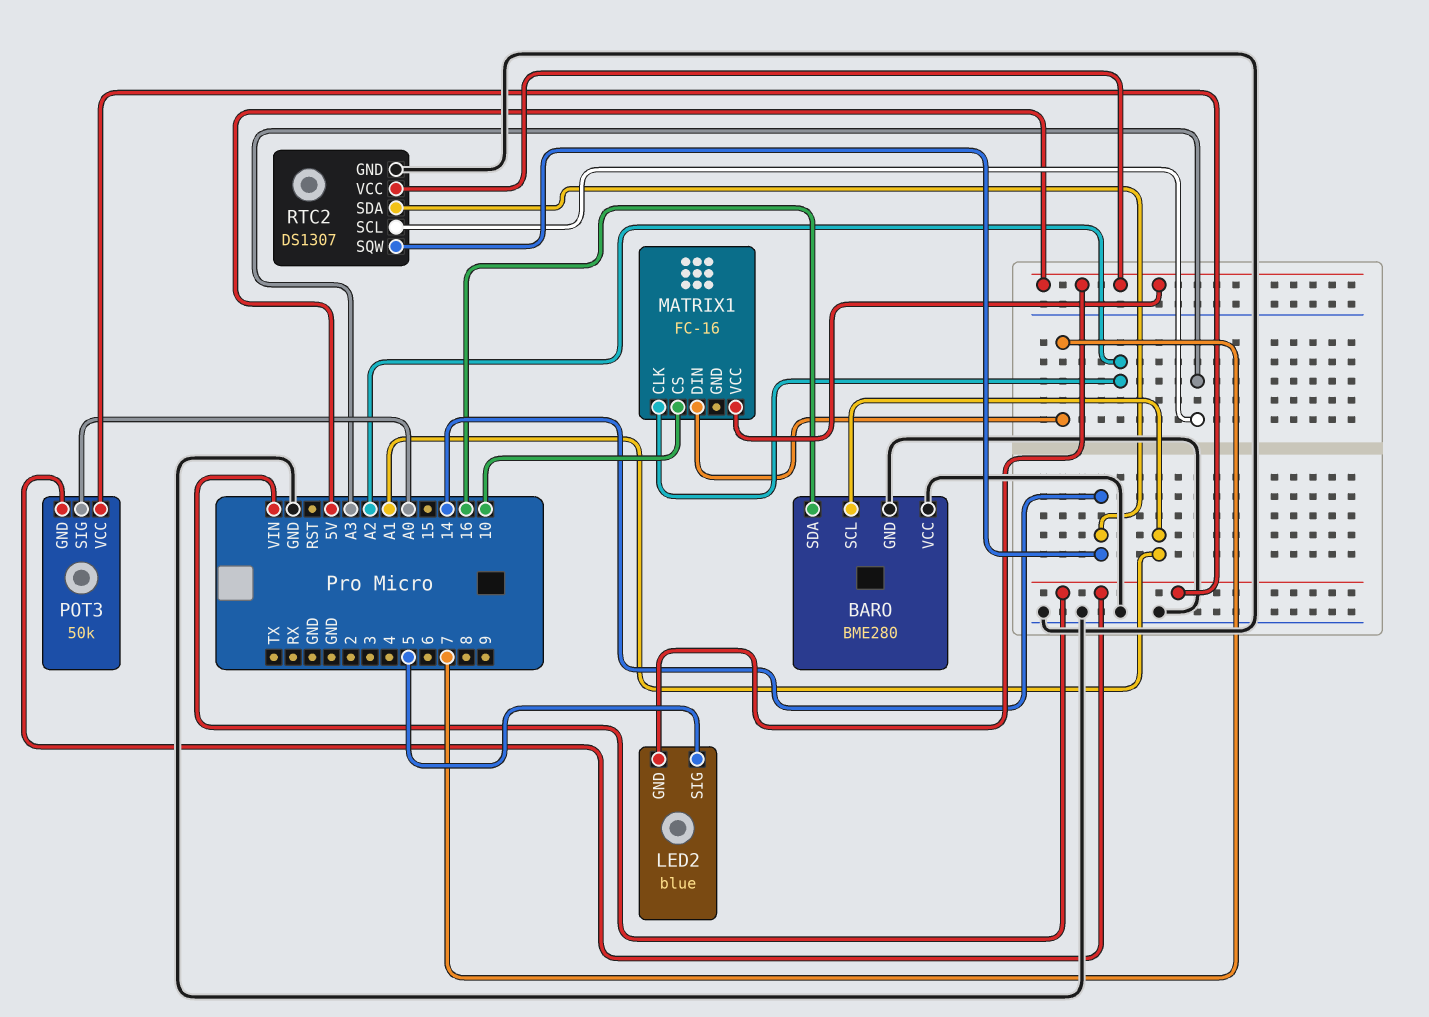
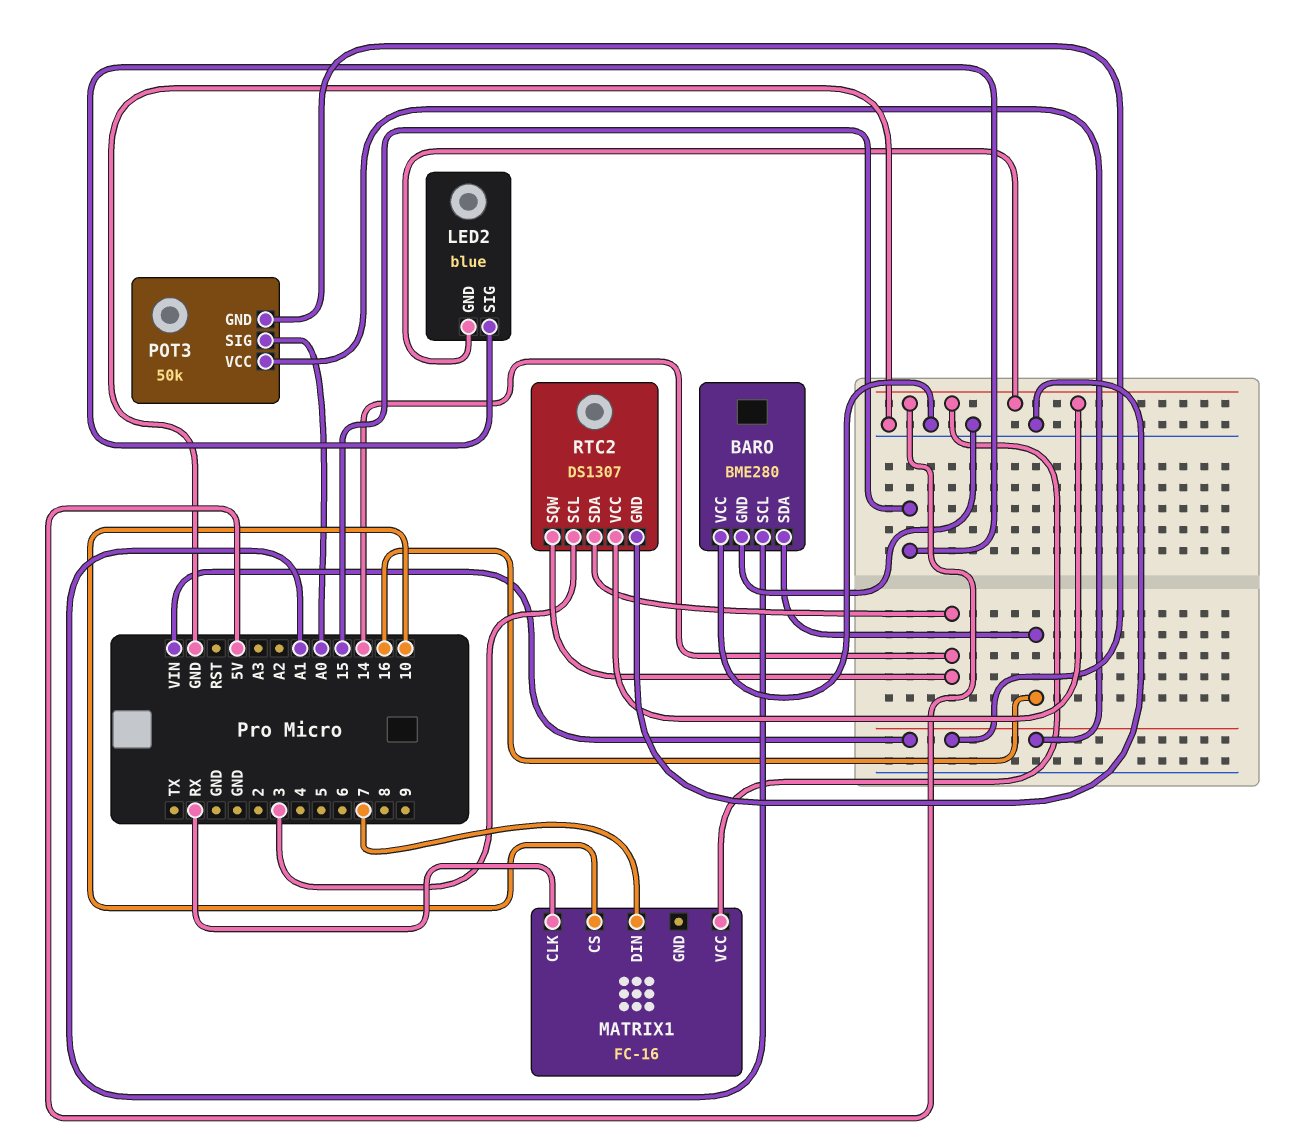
LED2 pin SIG: 5 -> 15
MATRIX1 pin CLK: A2 -> RX
RTC2 pin SCL: A3 -> 3

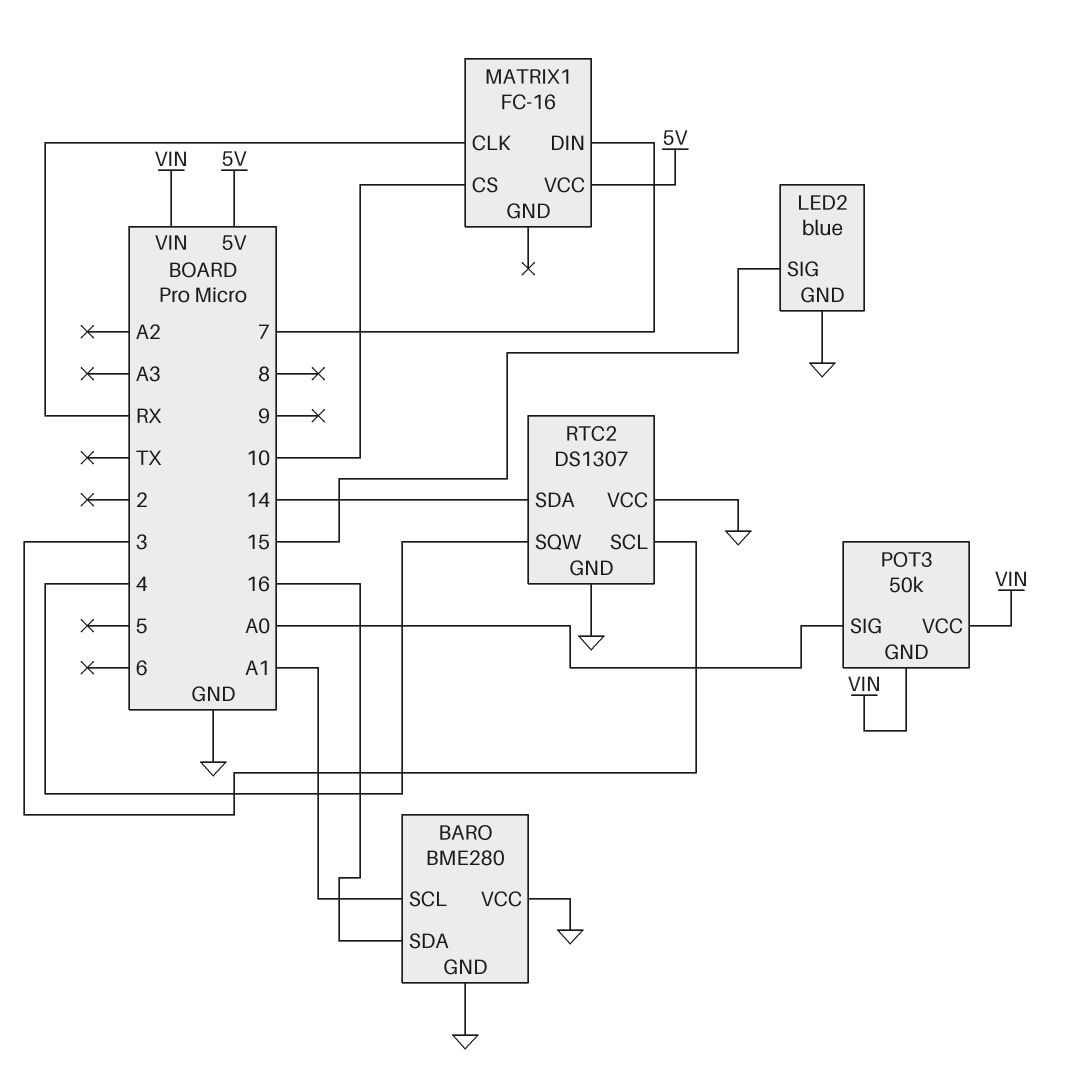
LED2 pin GND: 5V -> GND
RTC2 pin SQW: 14 -> 4
RTC2 pin VCC: 5V -> GND

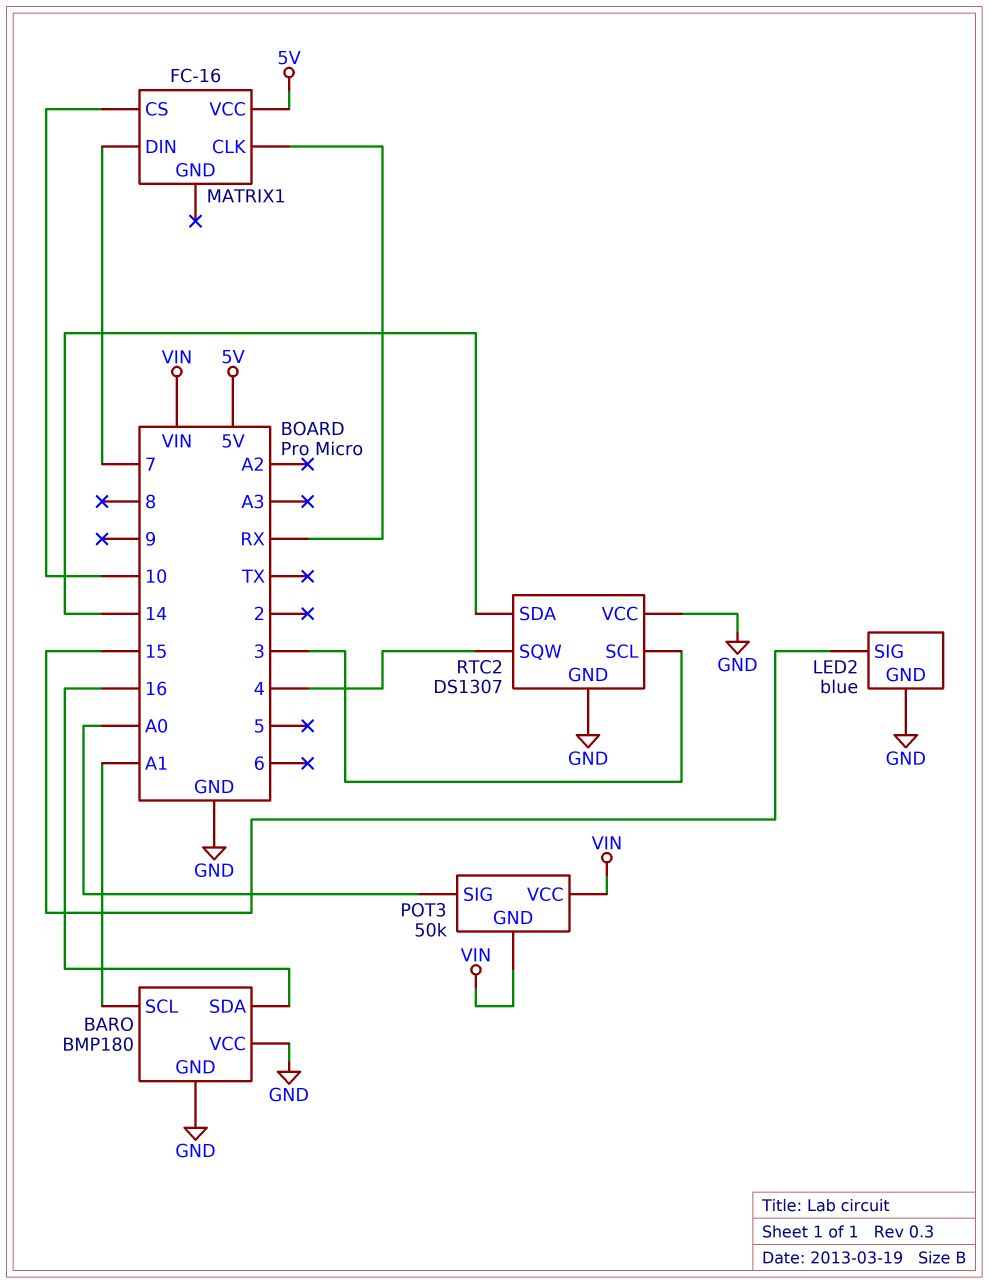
BARO: BME280 -> BMP180

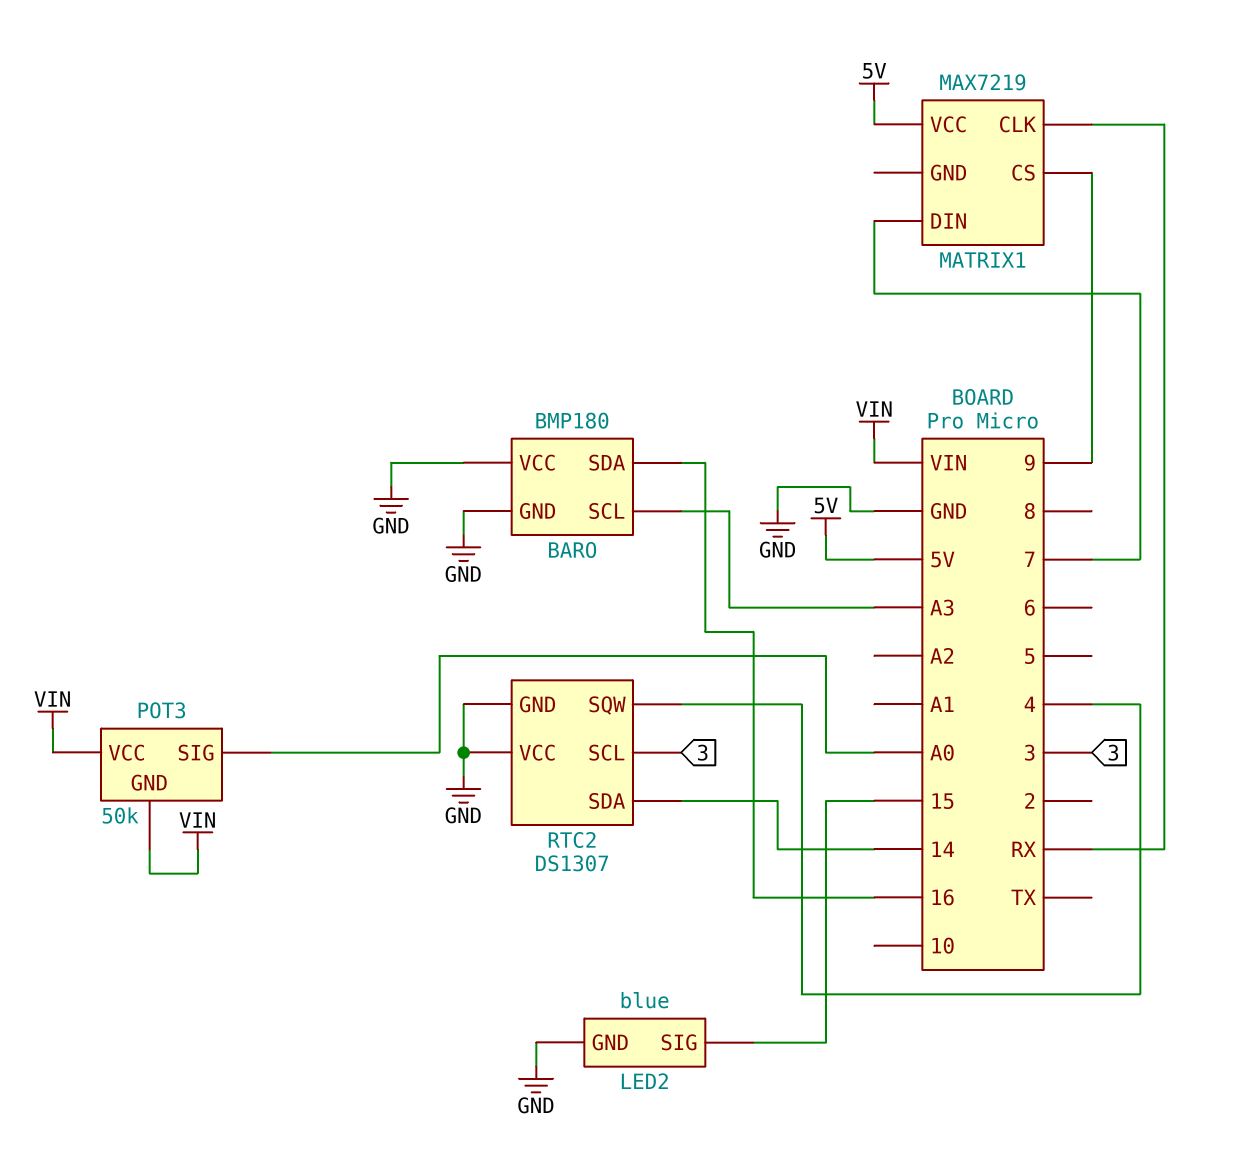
BARO pin SCL: A1 -> A3
MATRIX1: FC-16 -> MAX7219
MATRIX1 pin CS: 10 -> 9

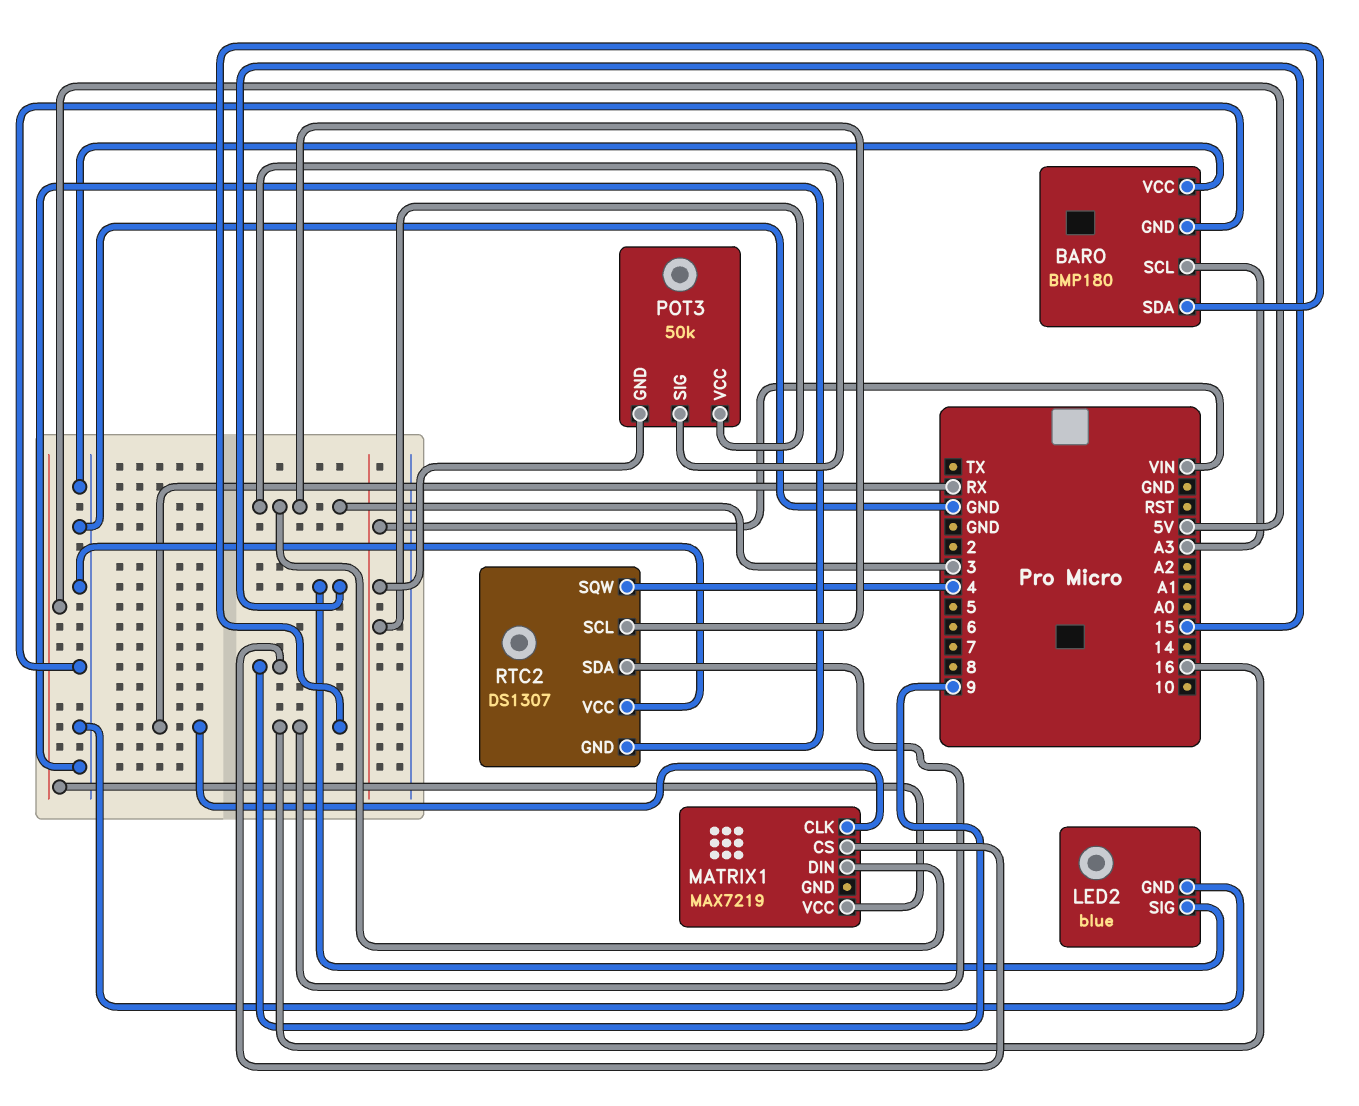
MATRIX1 pin DIN: 7 -> 3
POT3 pin SIG: A0 -> 3
RTC2 pin SDA: 14 -> 16

